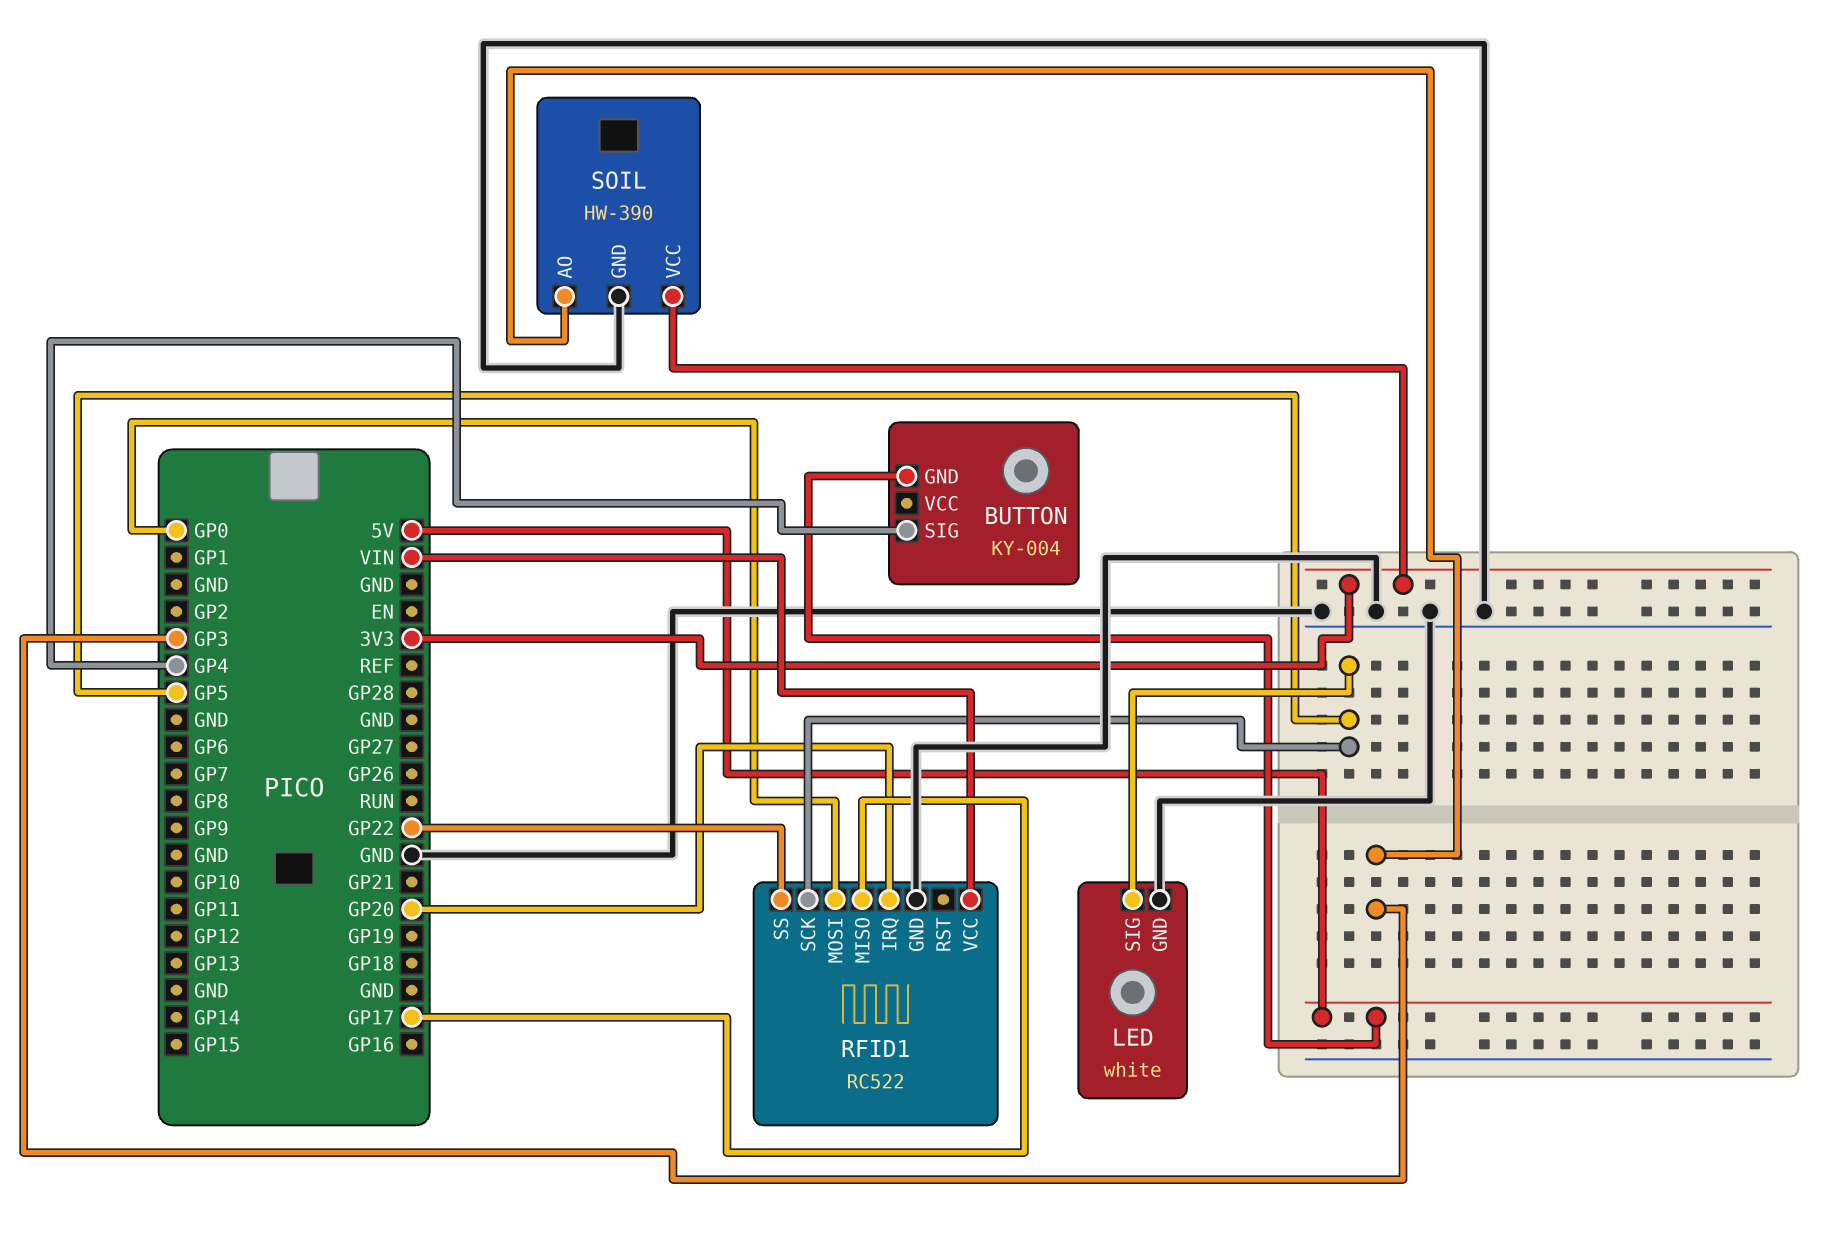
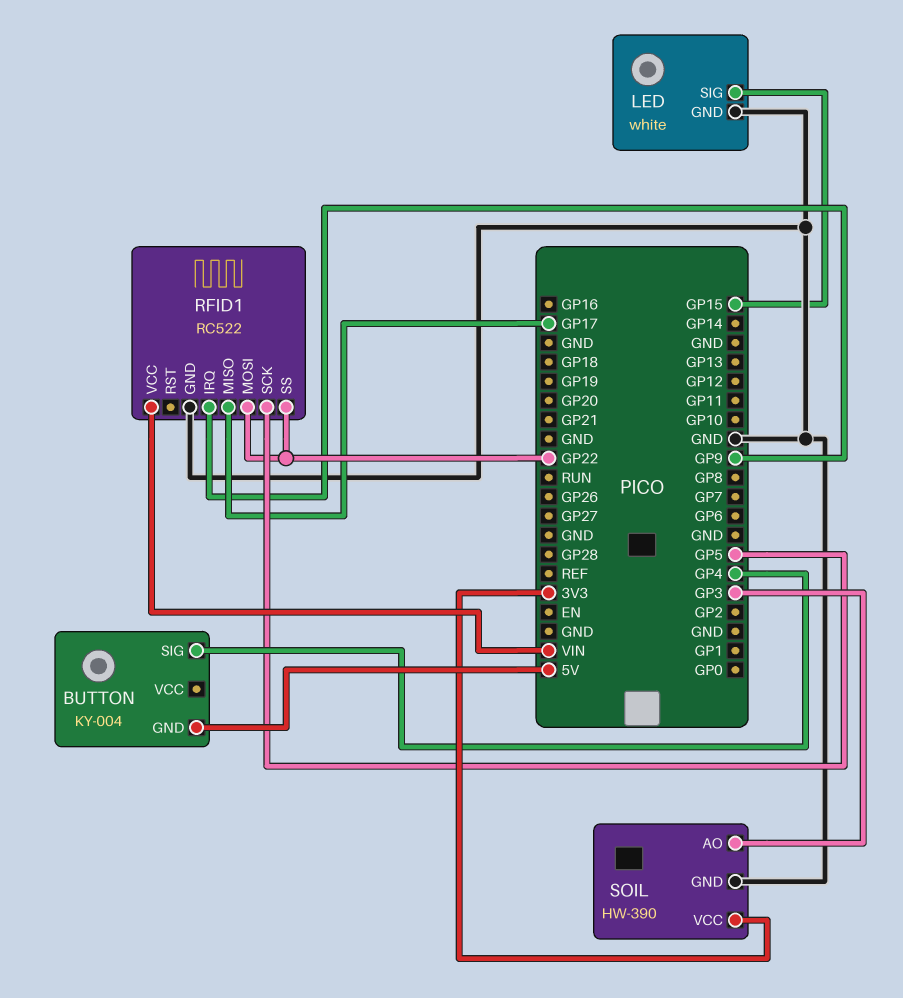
LED pin SIG: GP5 -> GP15
RFID1 pin IRQ: GP20 -> GP9
RFID1 pin MOSI: GP0 -> GP22

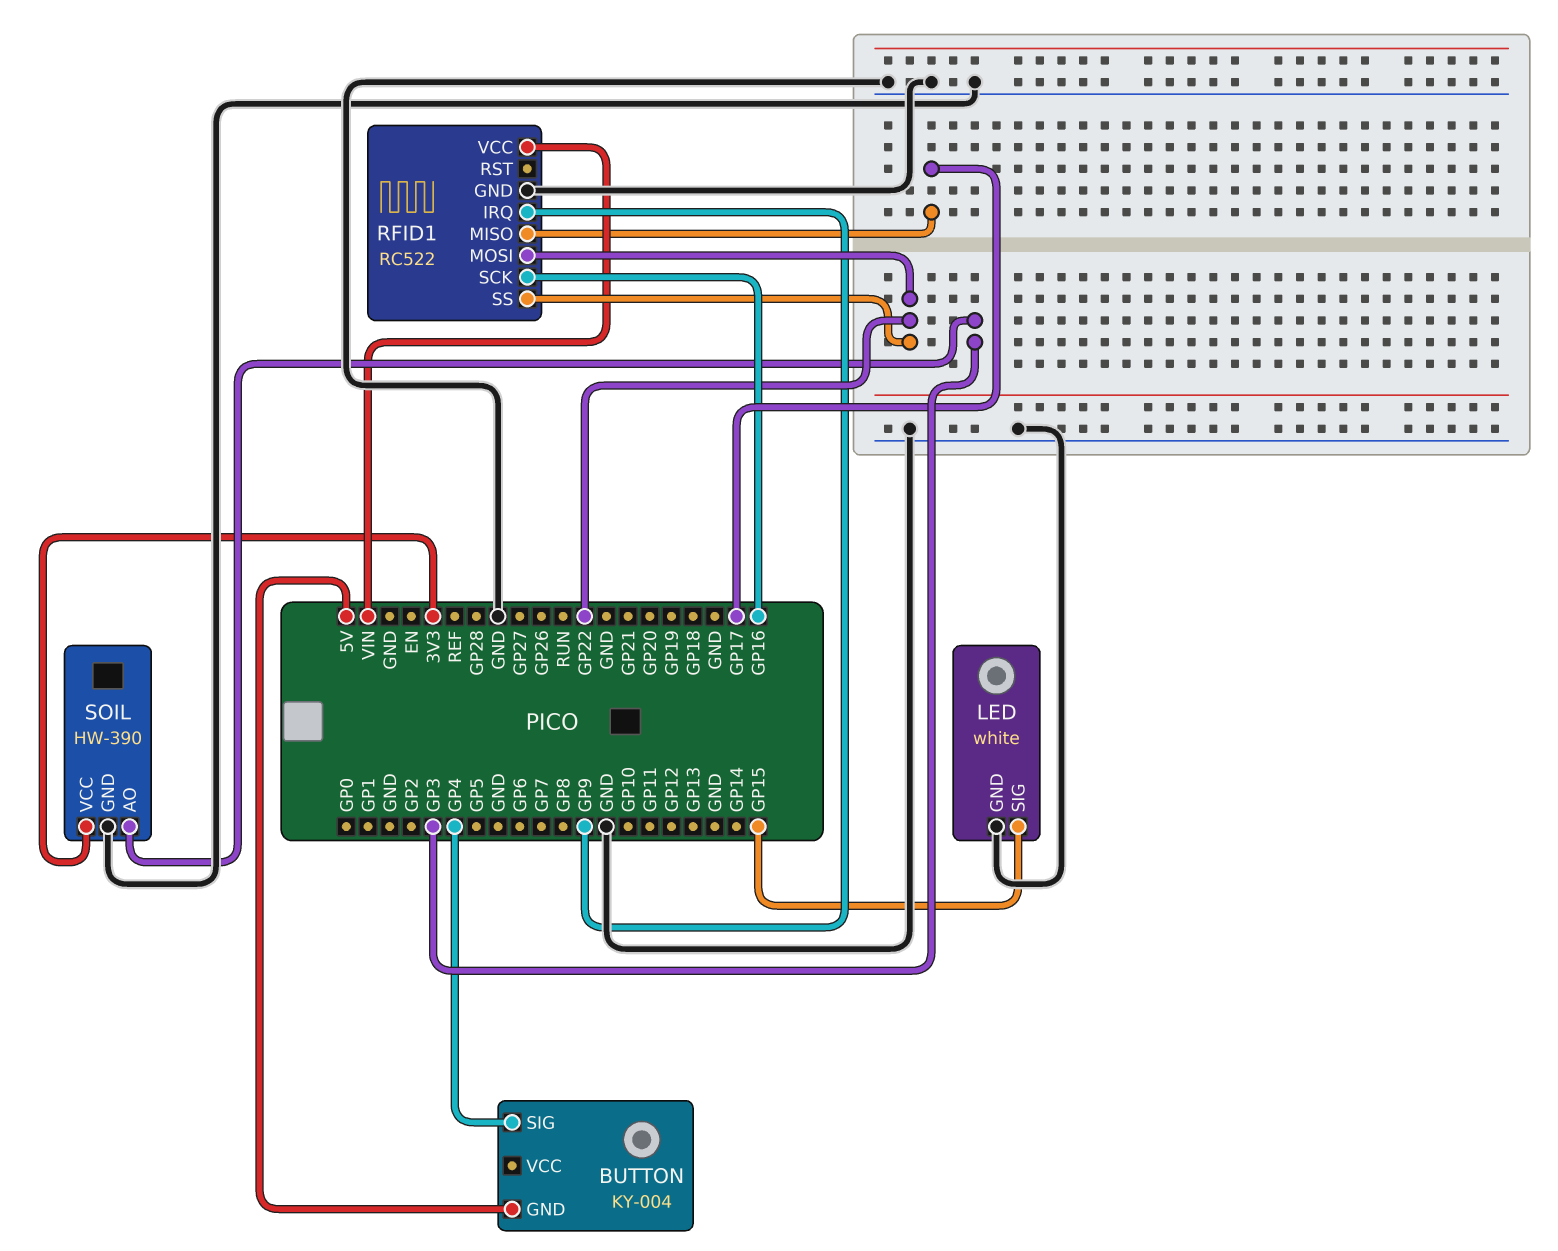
RFID1 pin SCK: GP5 -> GP16

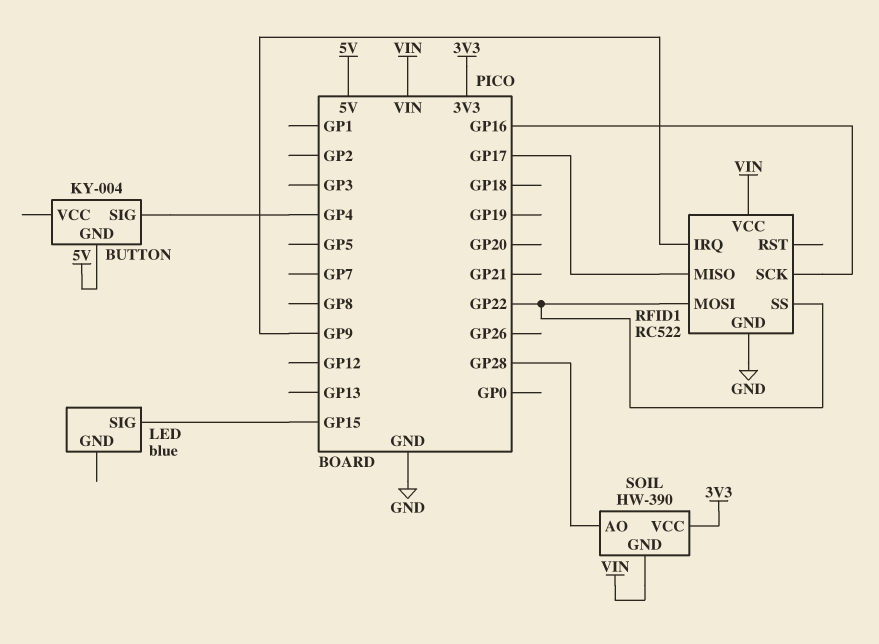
LED: white -> blue
LED pin GND: GND -> none
SOIL pin AO: GP3 -> GP28
SOIL pin GND: GND -> VIN

